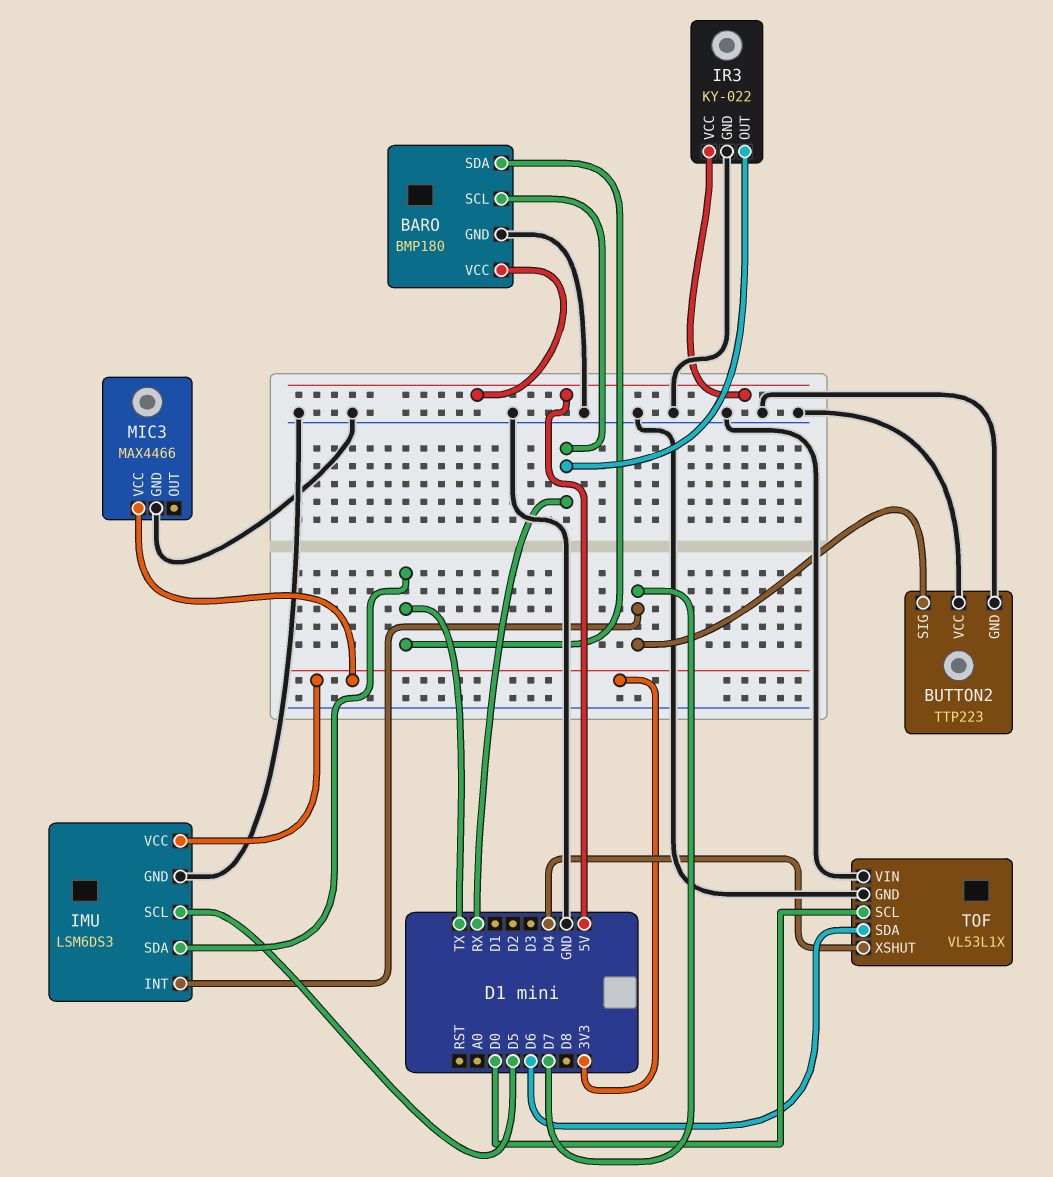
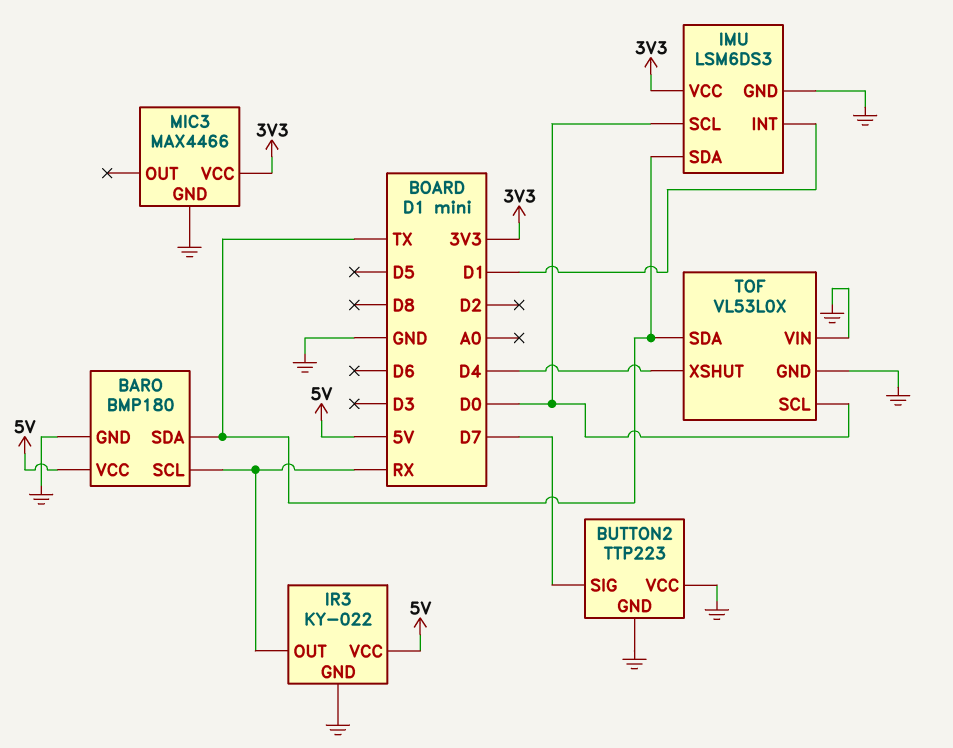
IMU pin INT: D7 -> D1
IMU pin SCL: D5 -> D0
TOF: VL53L1X -> VL53L0X
TOF pin SDA: D6 -> TX

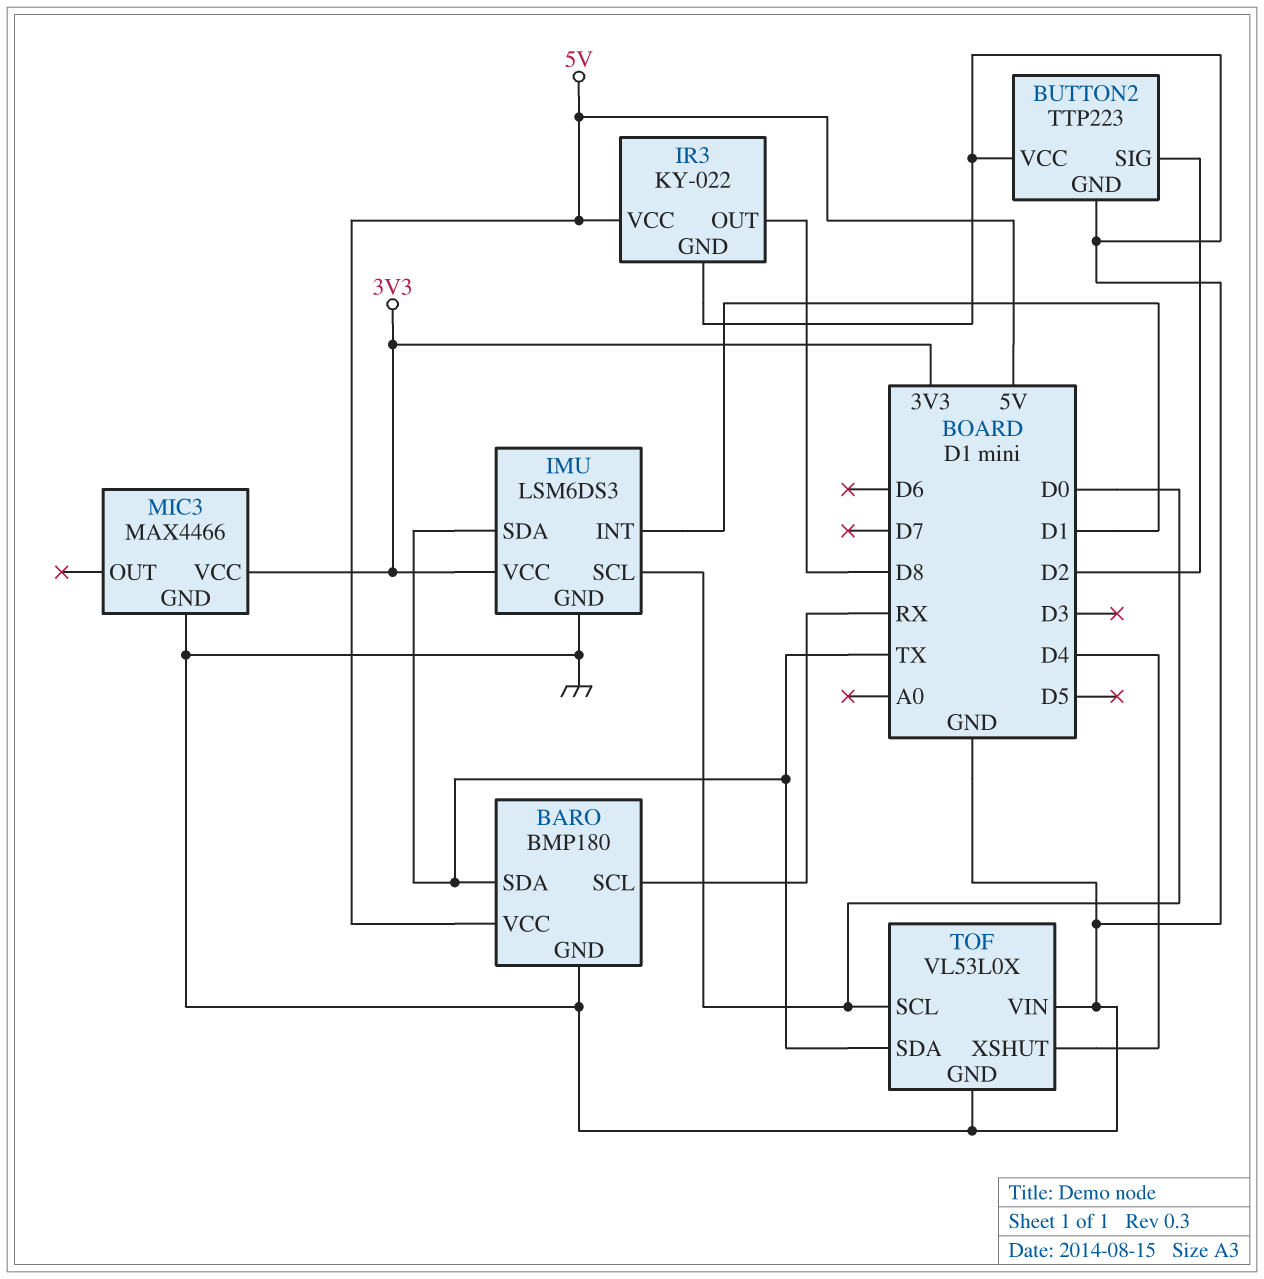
BUTTON2 pin SIG: D7 -> D2
IR3 pin OUT: RX -> D8

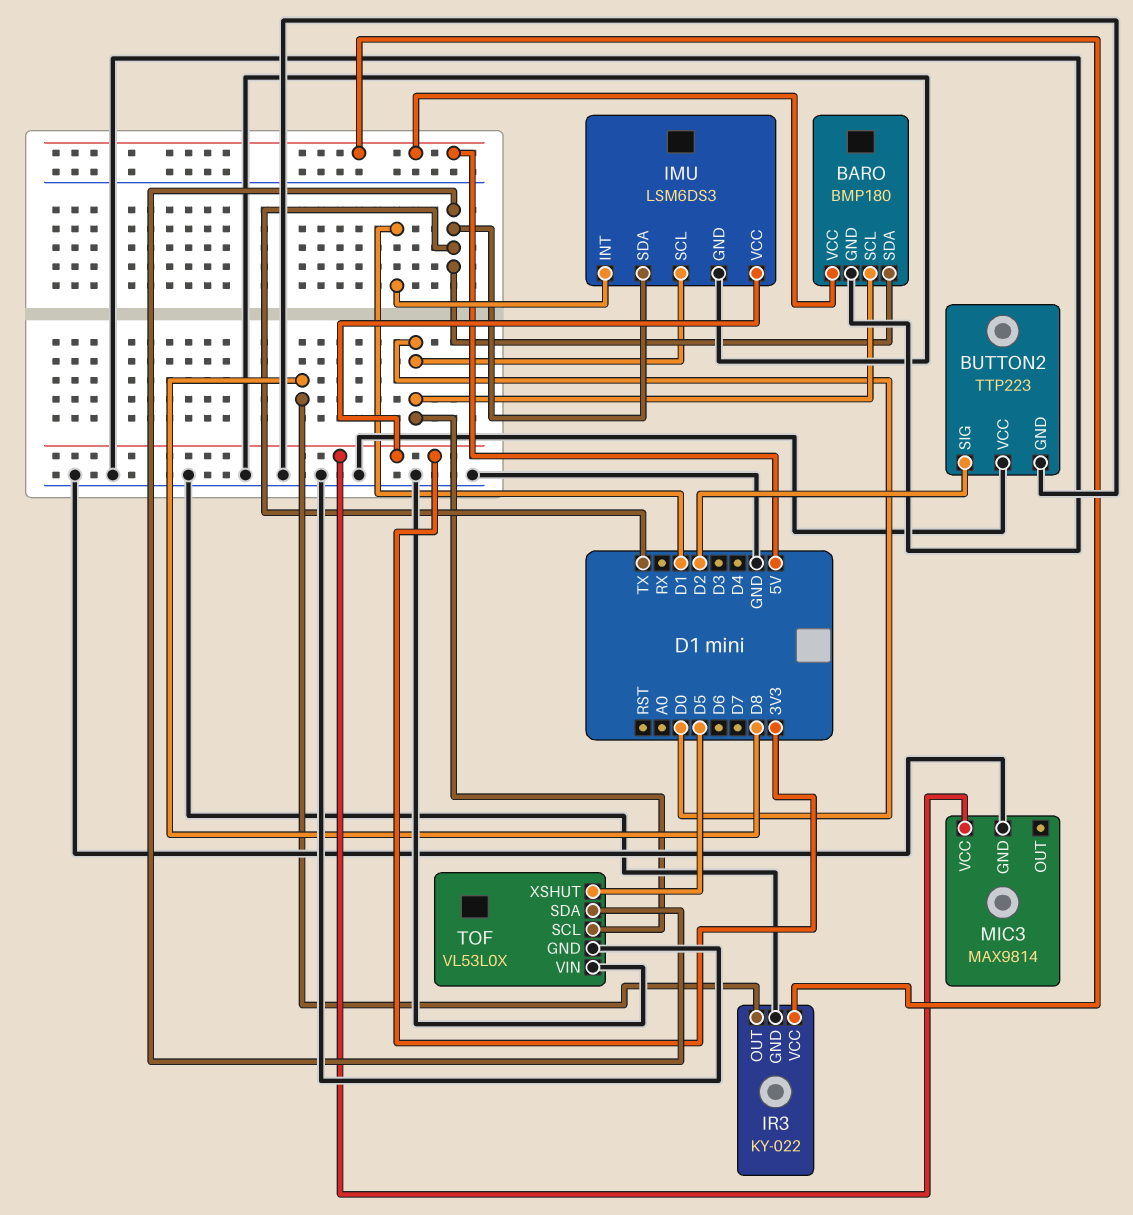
BARO pin SCL: RX -> D0
MIC3: MAX4466 -> MAX9814
TOF pin XSHUT: D4 -> D5

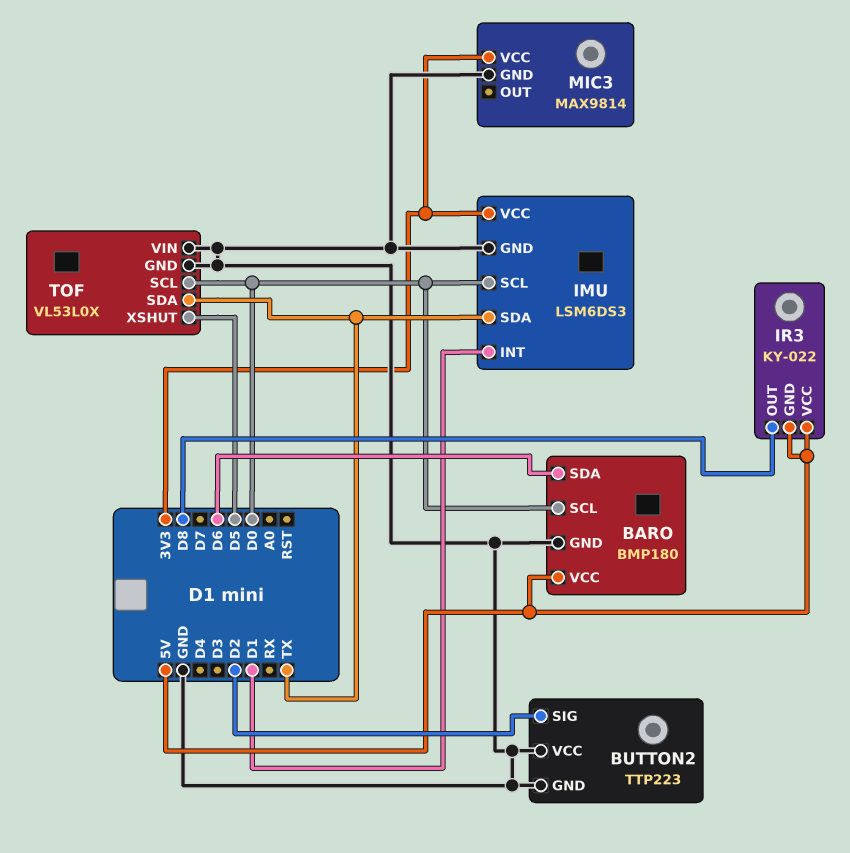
BARO pin SDA: TX -> D6
IR3 pin GND: GND -> 5V

